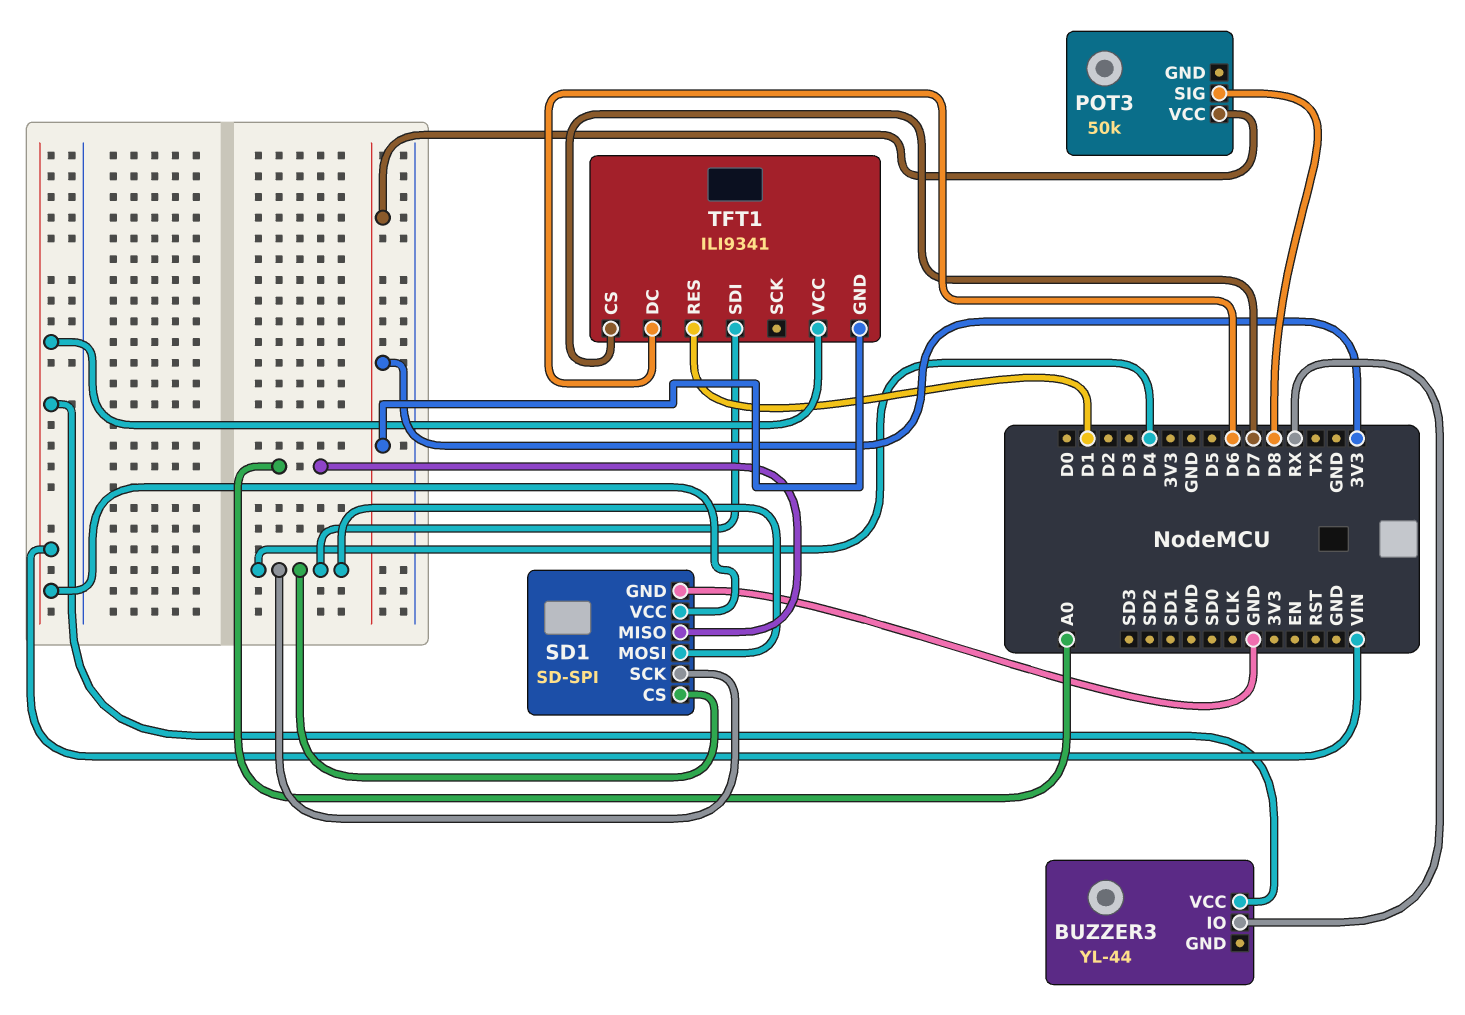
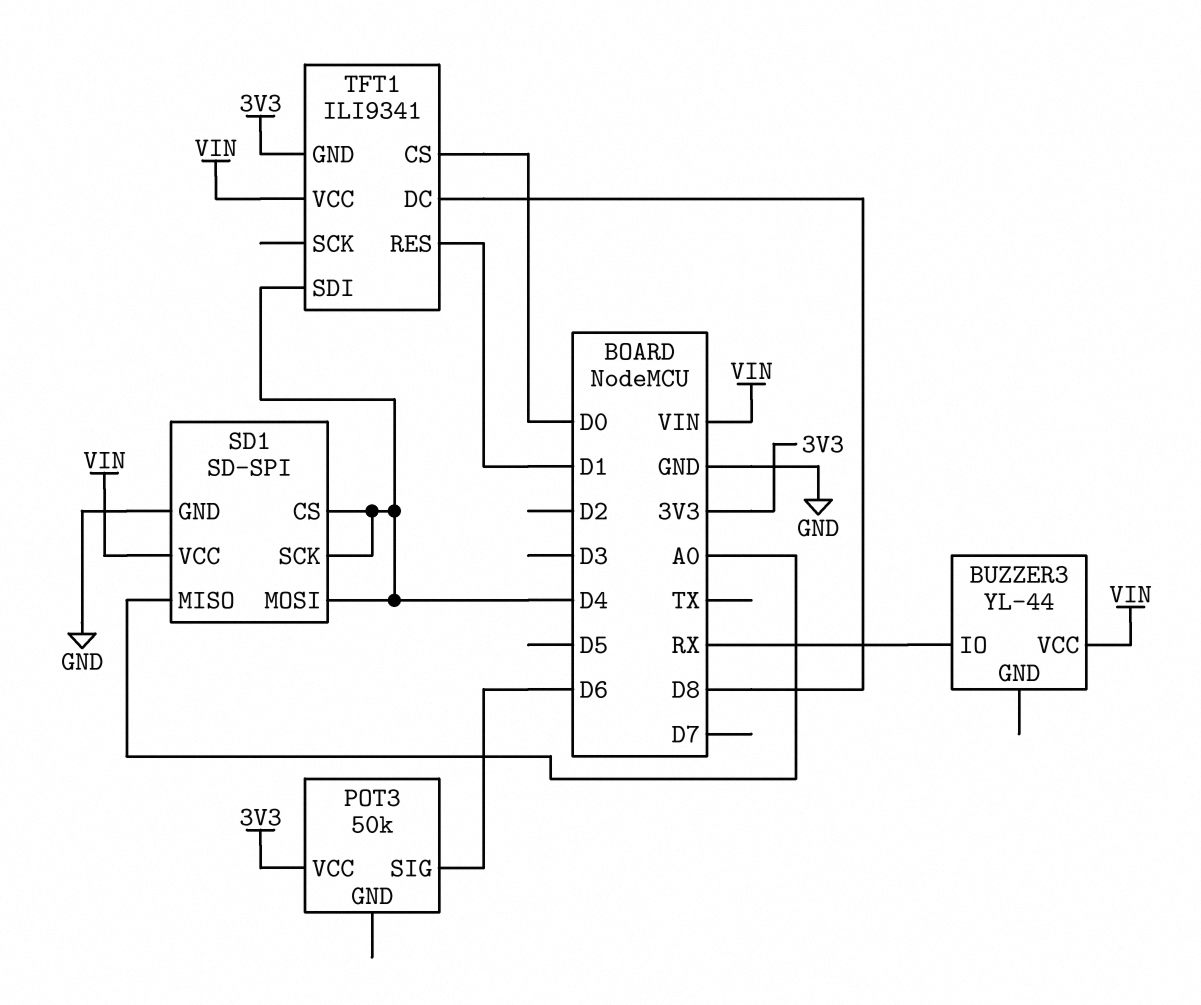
POT3 pin SIG: D8 -> D6
TFT1 pin CS: D7 -> D0
TFT1 pin DC: D6 -> D8

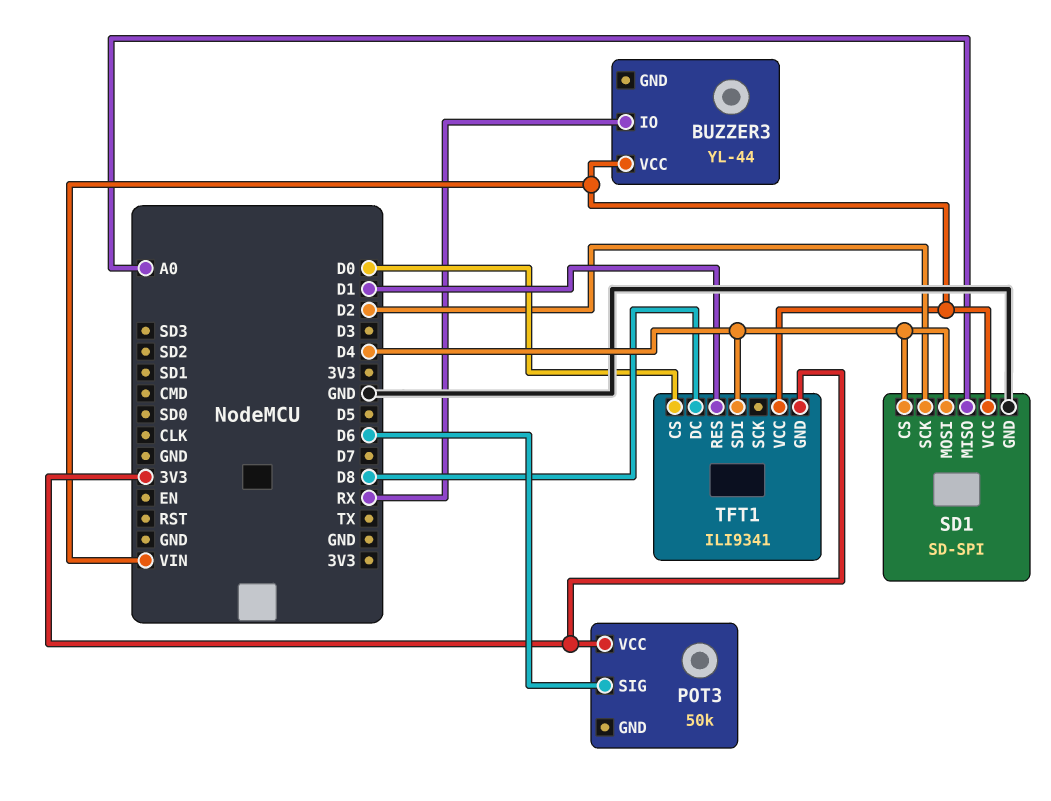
SD1 pin SCK: D4 -> D2

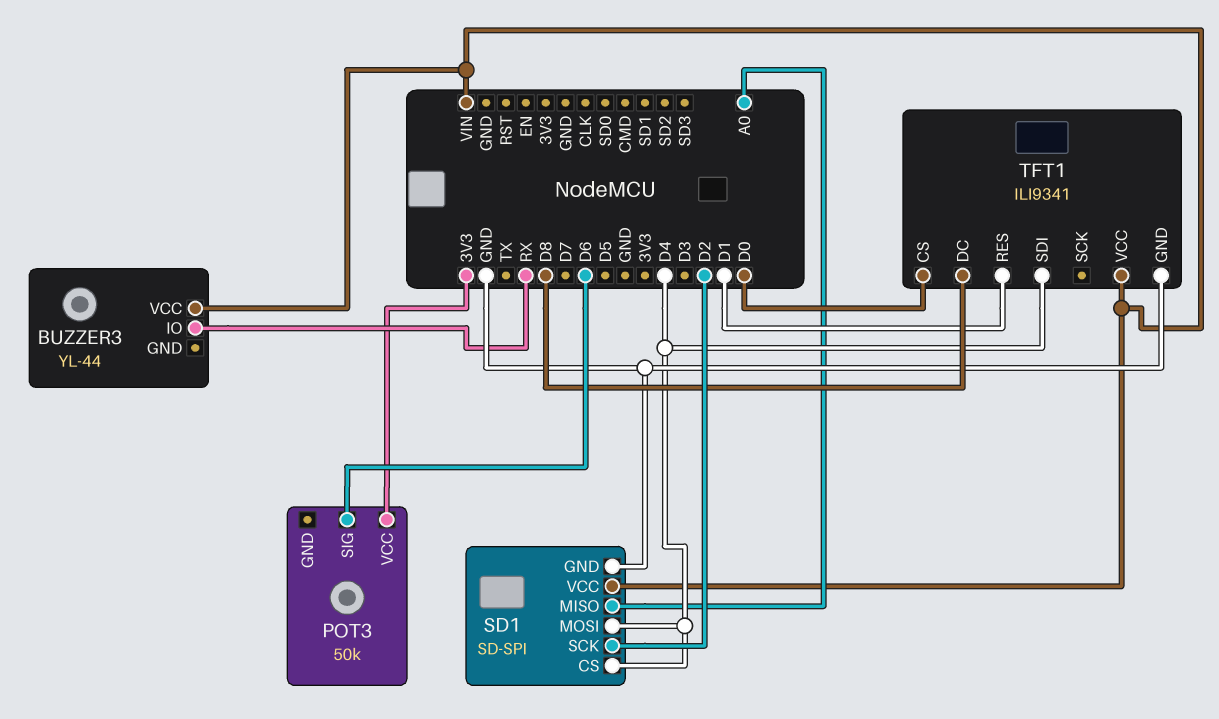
TFT1 pin GND: 3V3 -> GND

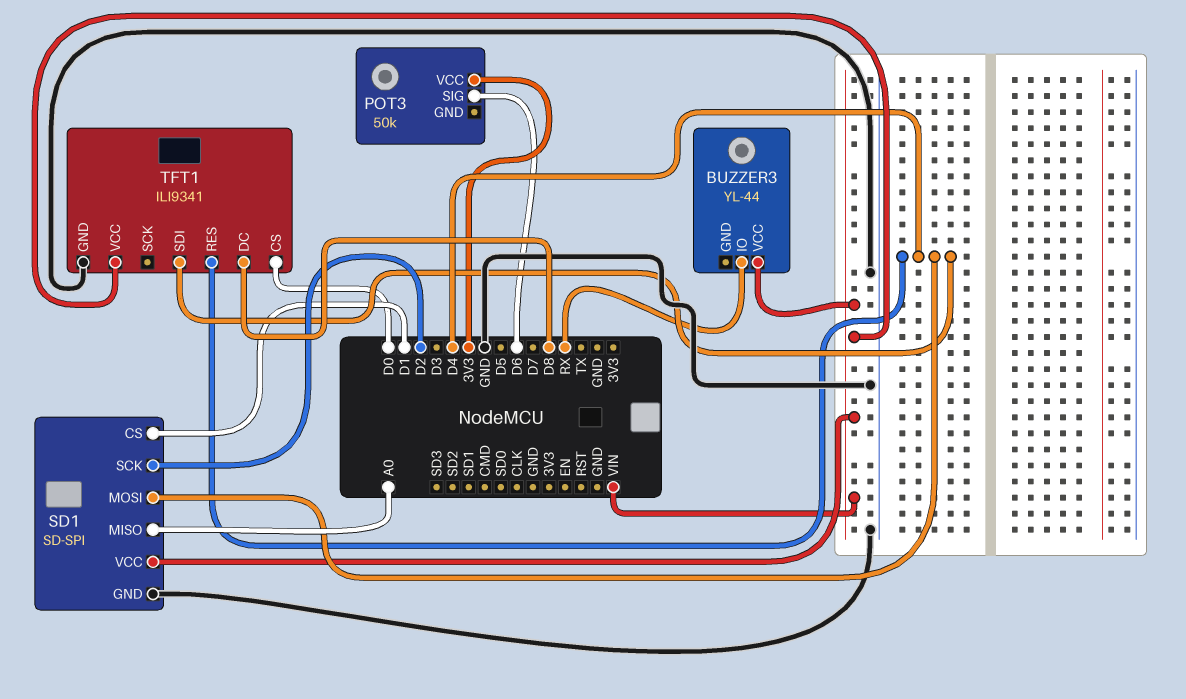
SD1 pin CS: D4 -> D1
TFT1 pin RES: D1 -> D4

